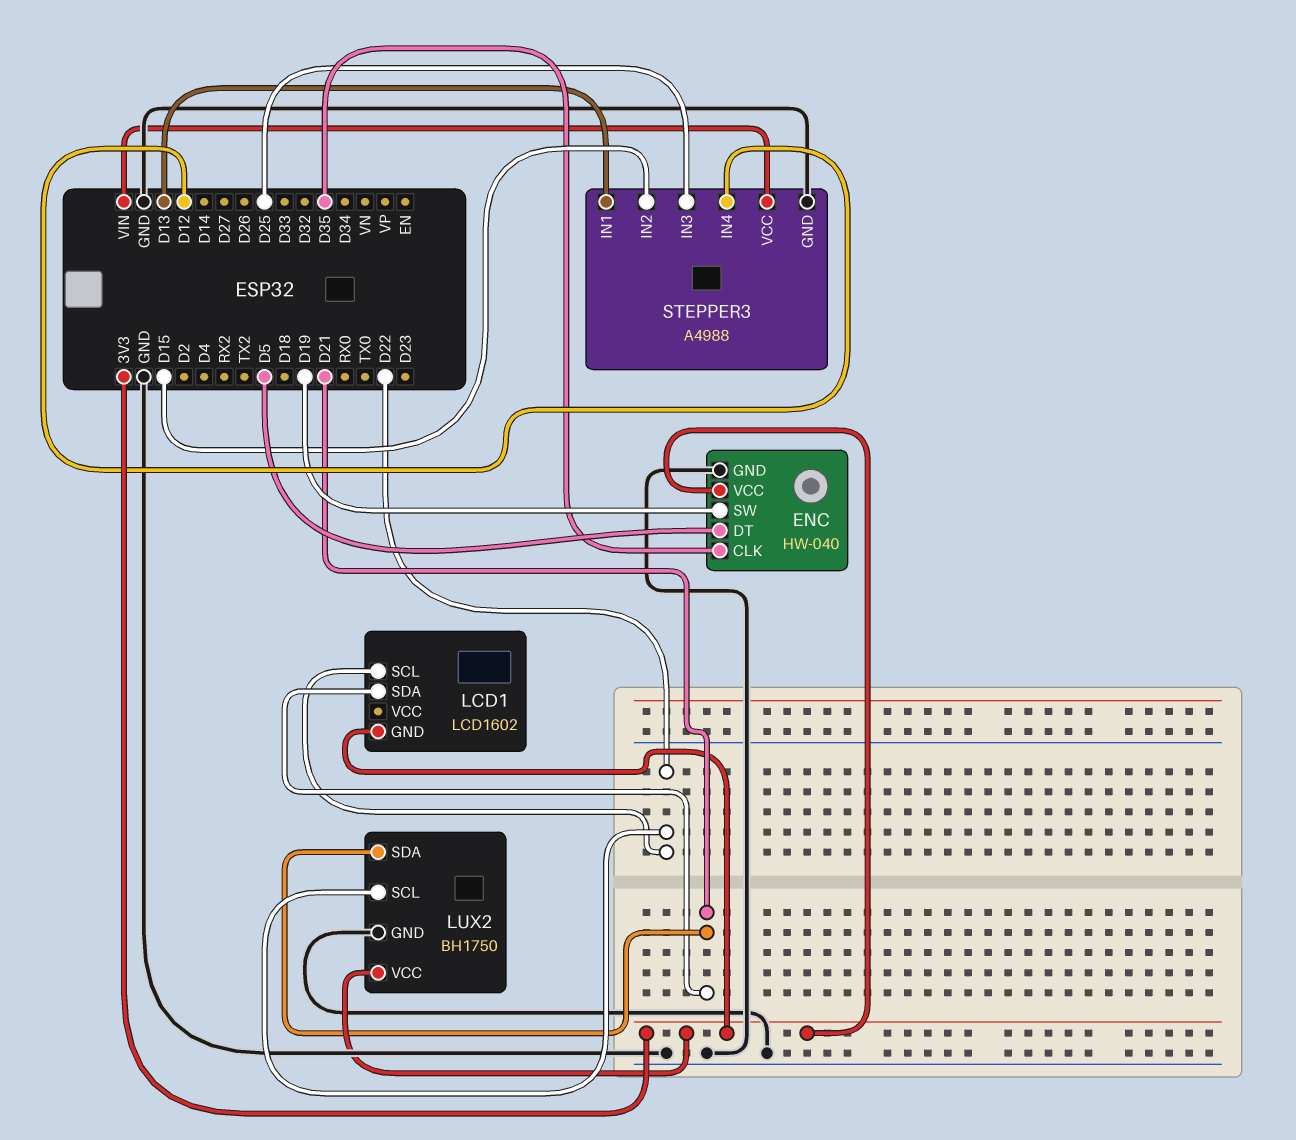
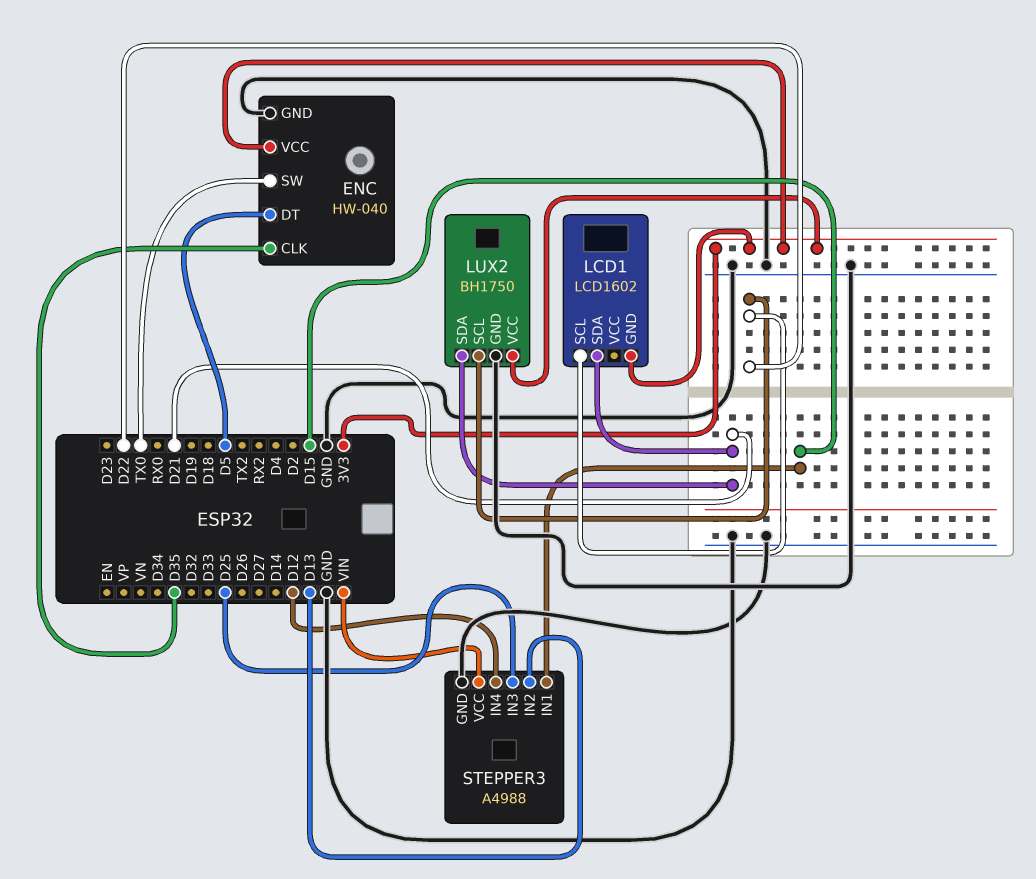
ENC pin SW: D19 -> TX0
STEPPER3 pin IN1: D13 -> D15
STEPPER3 pin IN2: D15 -> D13

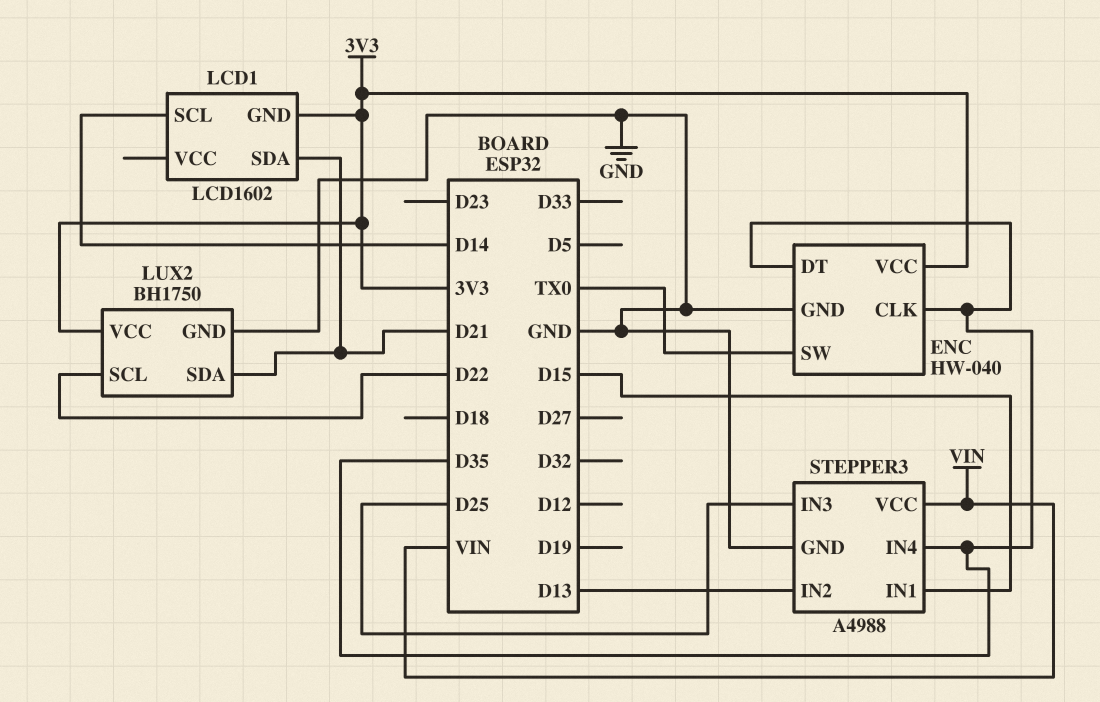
ENC pin DT: D5 -> D35
LCD1 pin SCL: D22 -> D14
STEPPER3 pin IN4: D12 -> D35

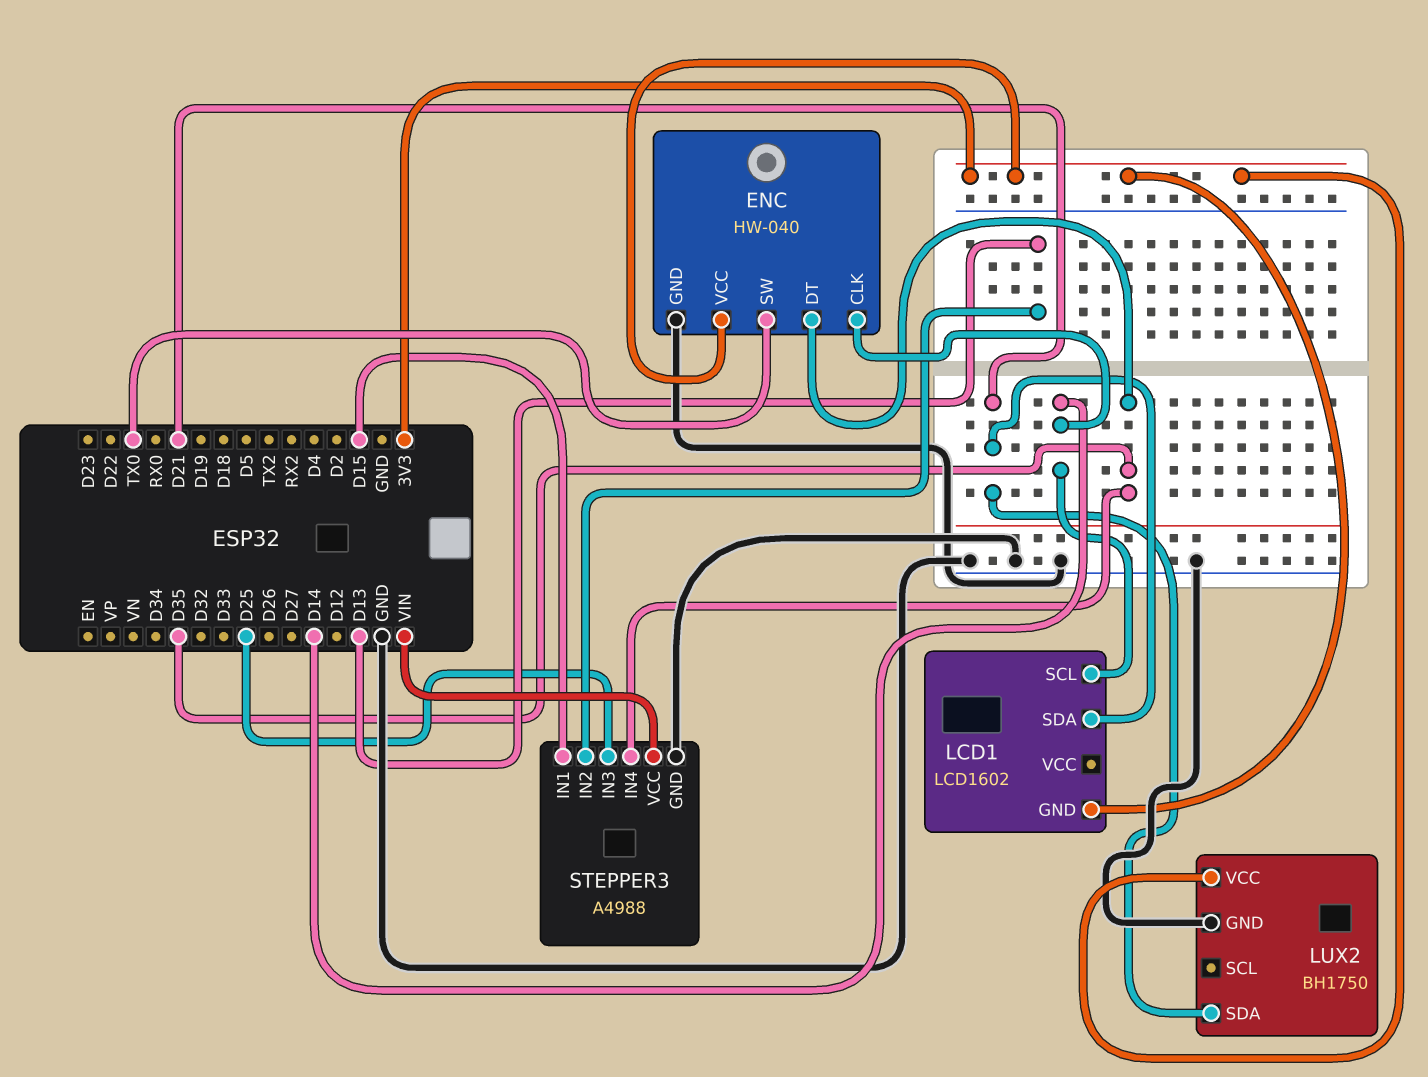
ENC pin CLK: D35 -> D14
LUX2 pin SCL: D22 -> none

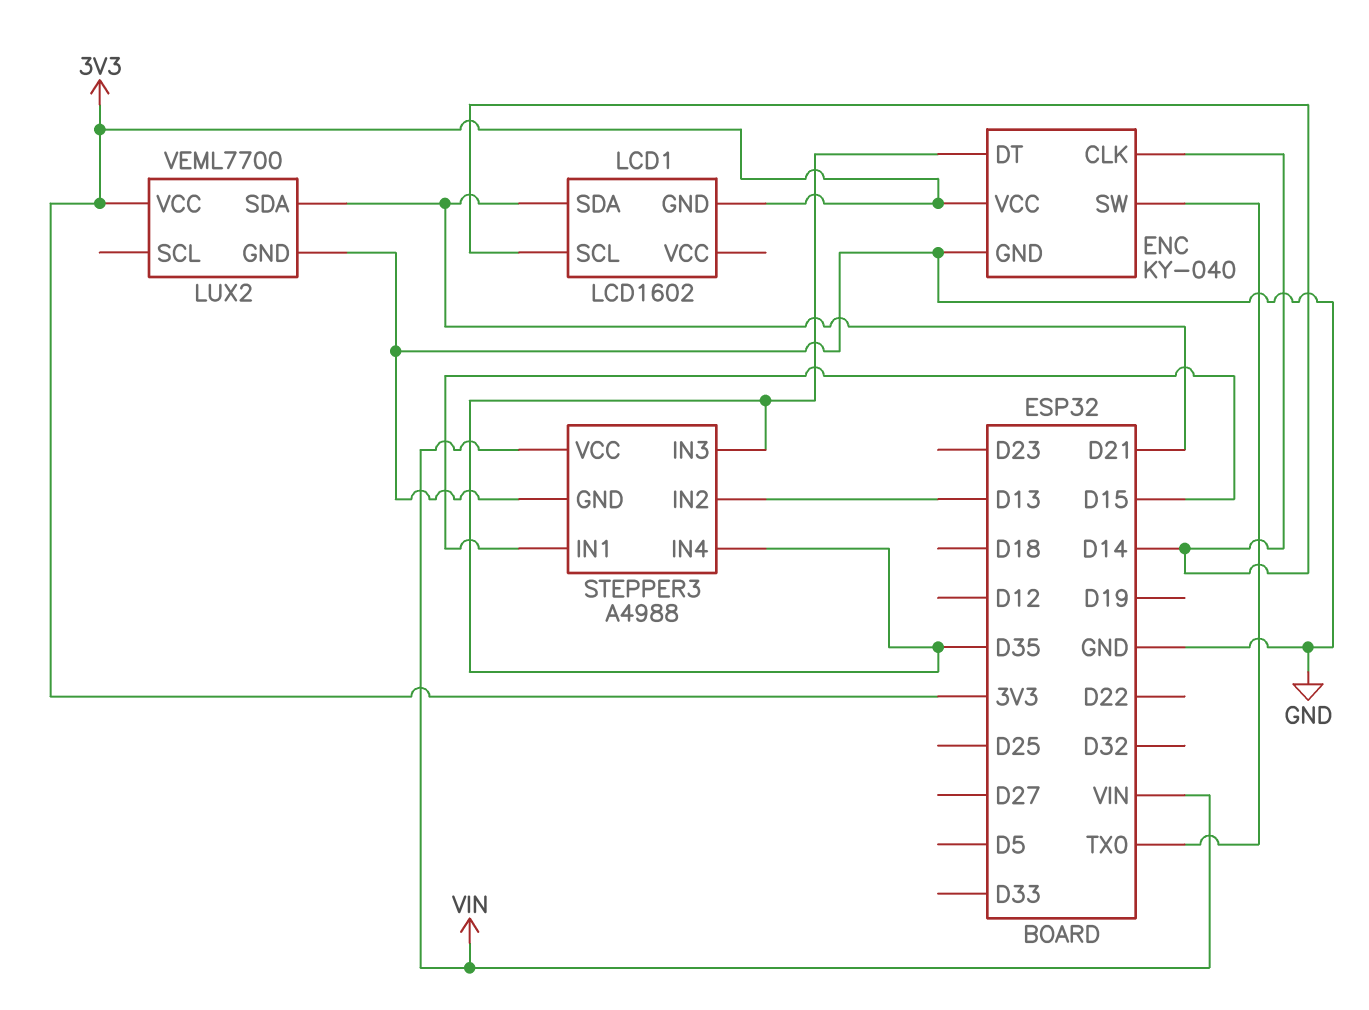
ENC: HW-040 -> KY-040
LUX2: BH1750 -> VEML7700
STEPPER3 pin IN3: D25 -> D35

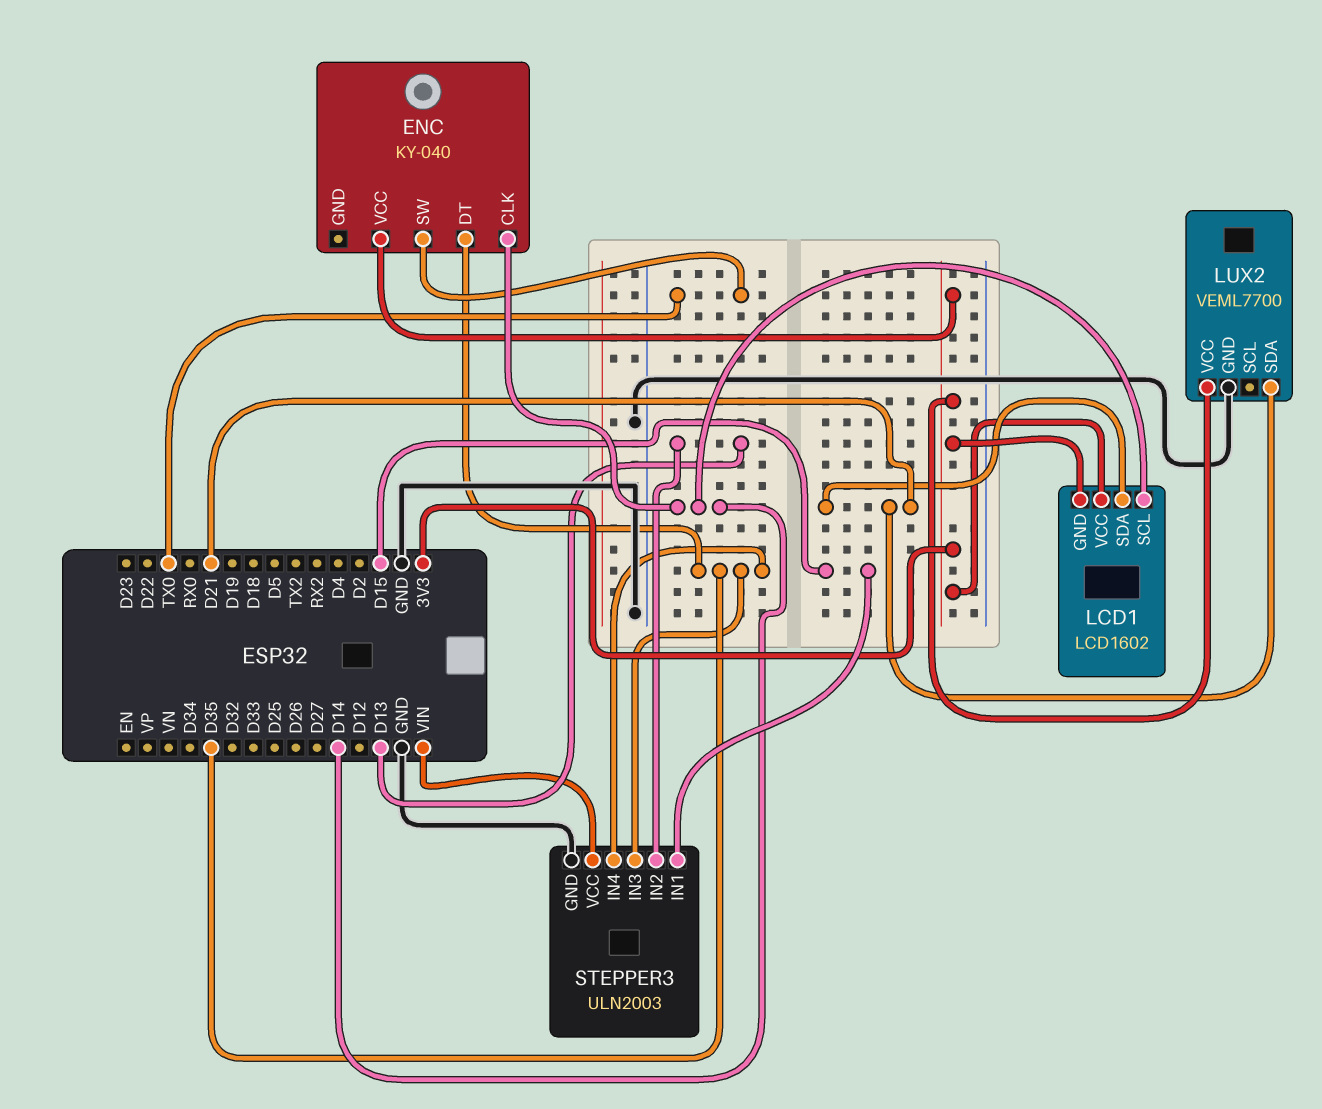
ENC pin GND: GND -> none
LCD1 pin VCC: none -> 3V3
STEPPER3: A4988 -> ULN2003

